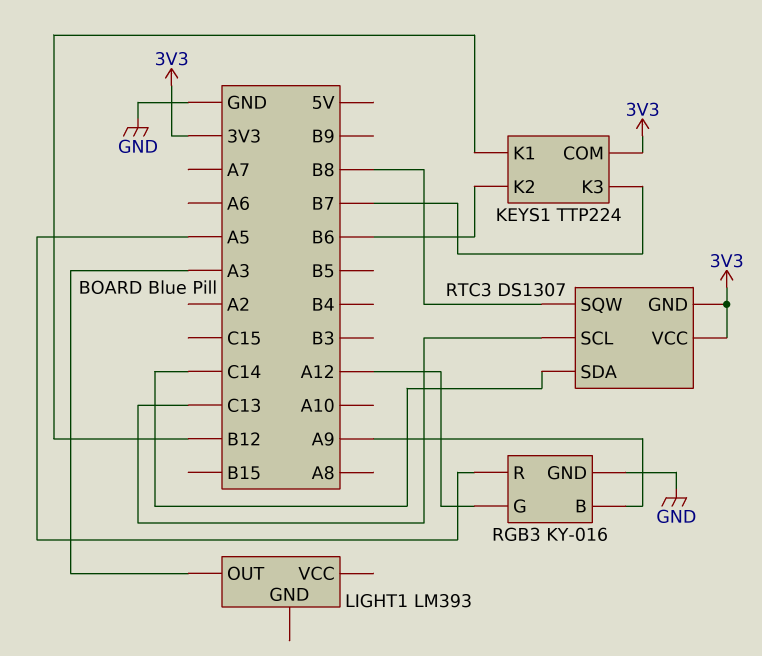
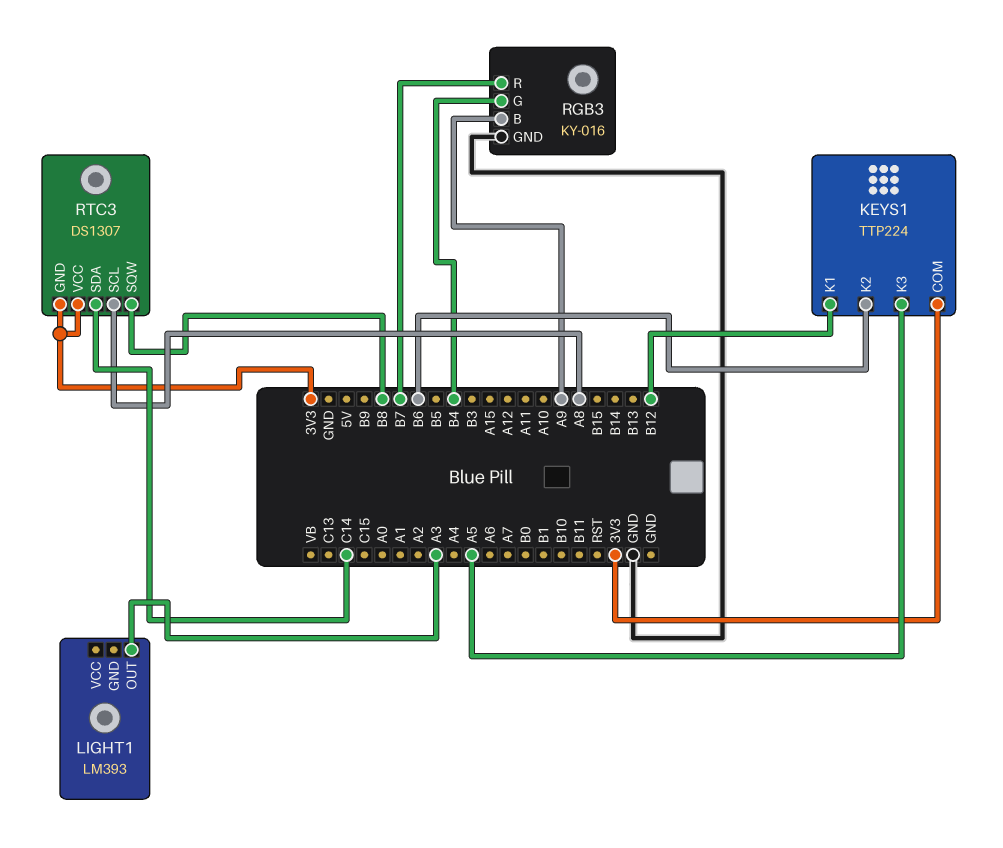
KEYS1 pin K3: B7 -> A5
RGB3 pin G: A12 -> B4
RGB3 pin R: A5 -> B7
RTC3 pin SCL: C13 -> A8

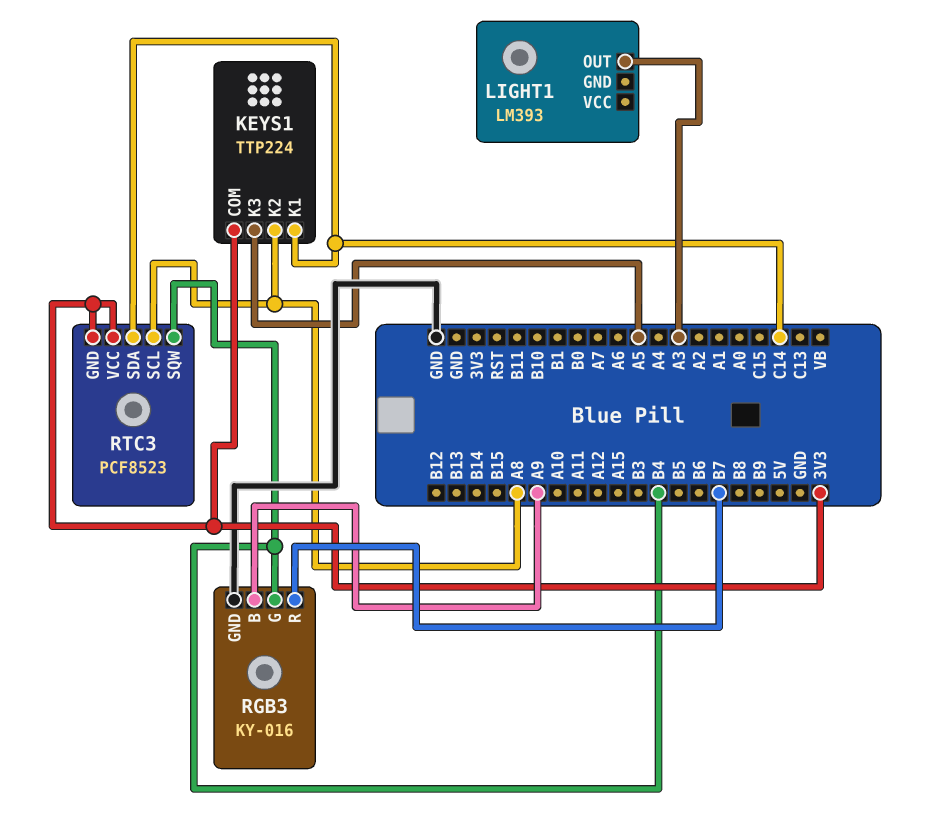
KEYS1 pin K1: B12 -> C14
KEYS1 pin K2: B6 -> A8
RTC3: DS1307 -> PCF8523
RTC3 pin SQW: B8 -> B4

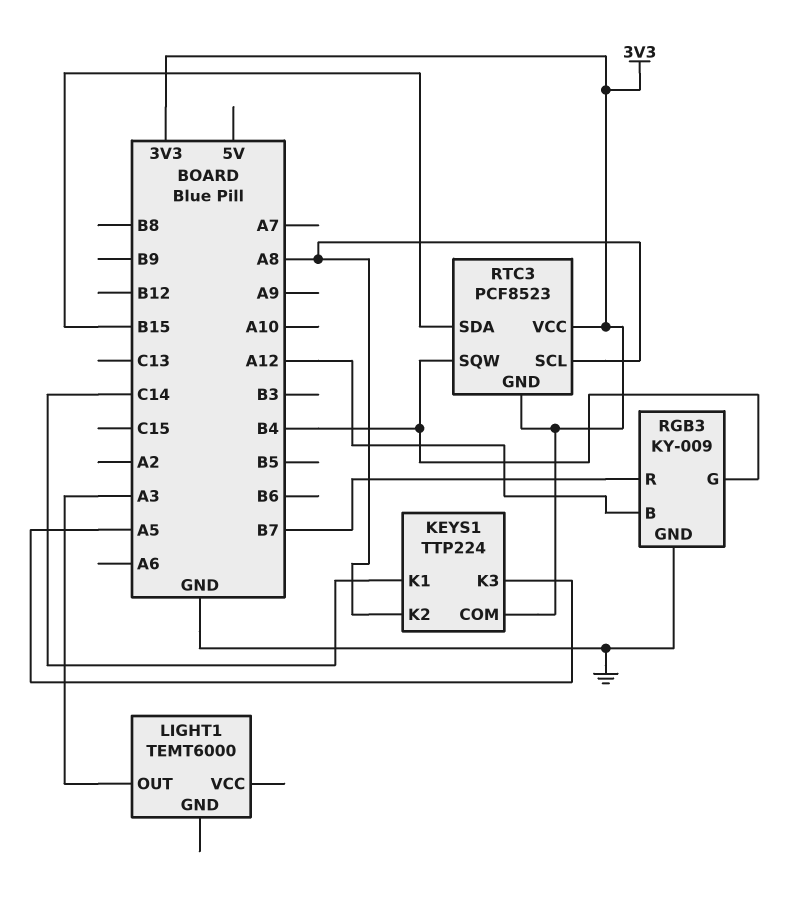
LIGHT1: LM393 -> TEMT6000
RGB3: KY-016 -> KY-009
RGB3 pin B: A9 -> A12
RTC3 pin SDA: C14 -> B15

